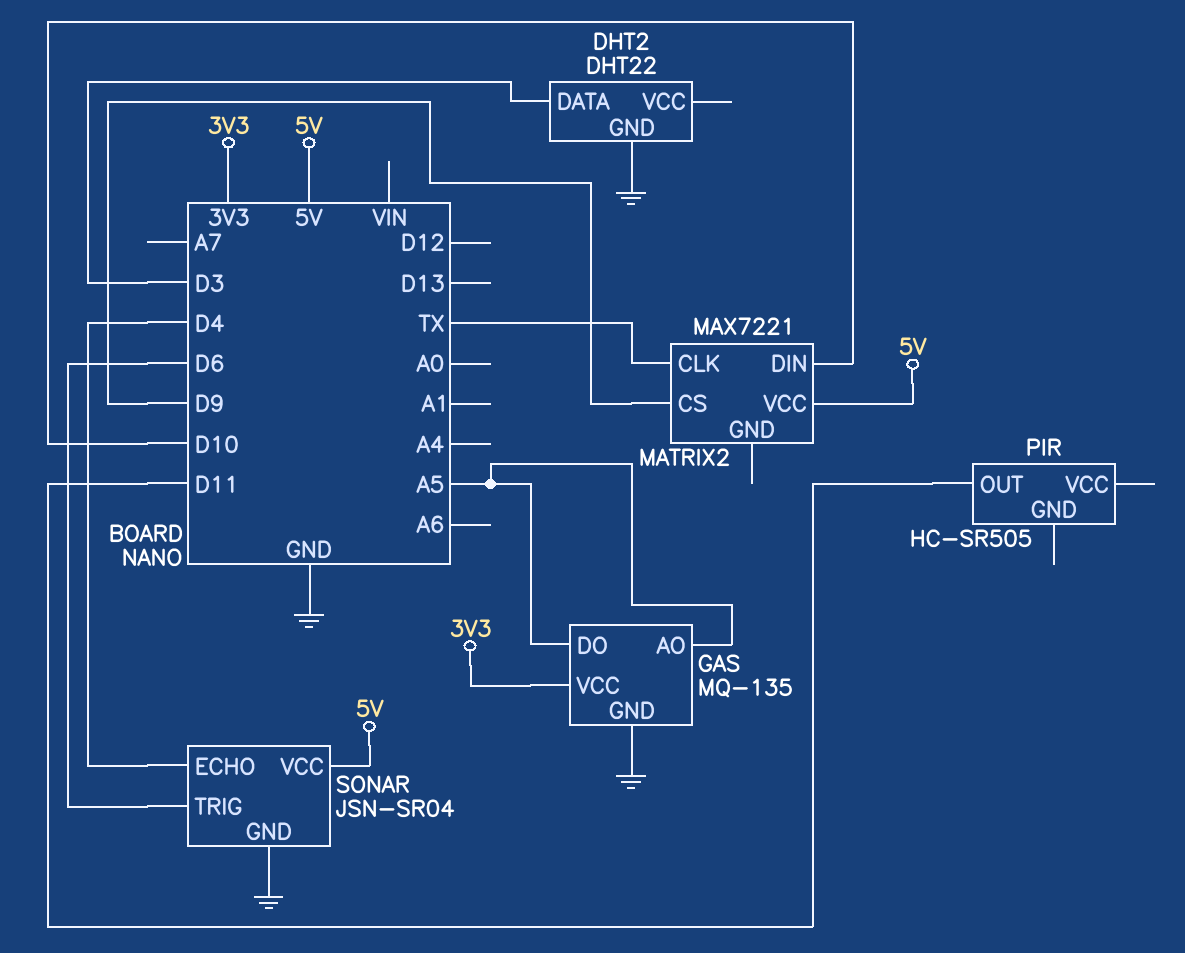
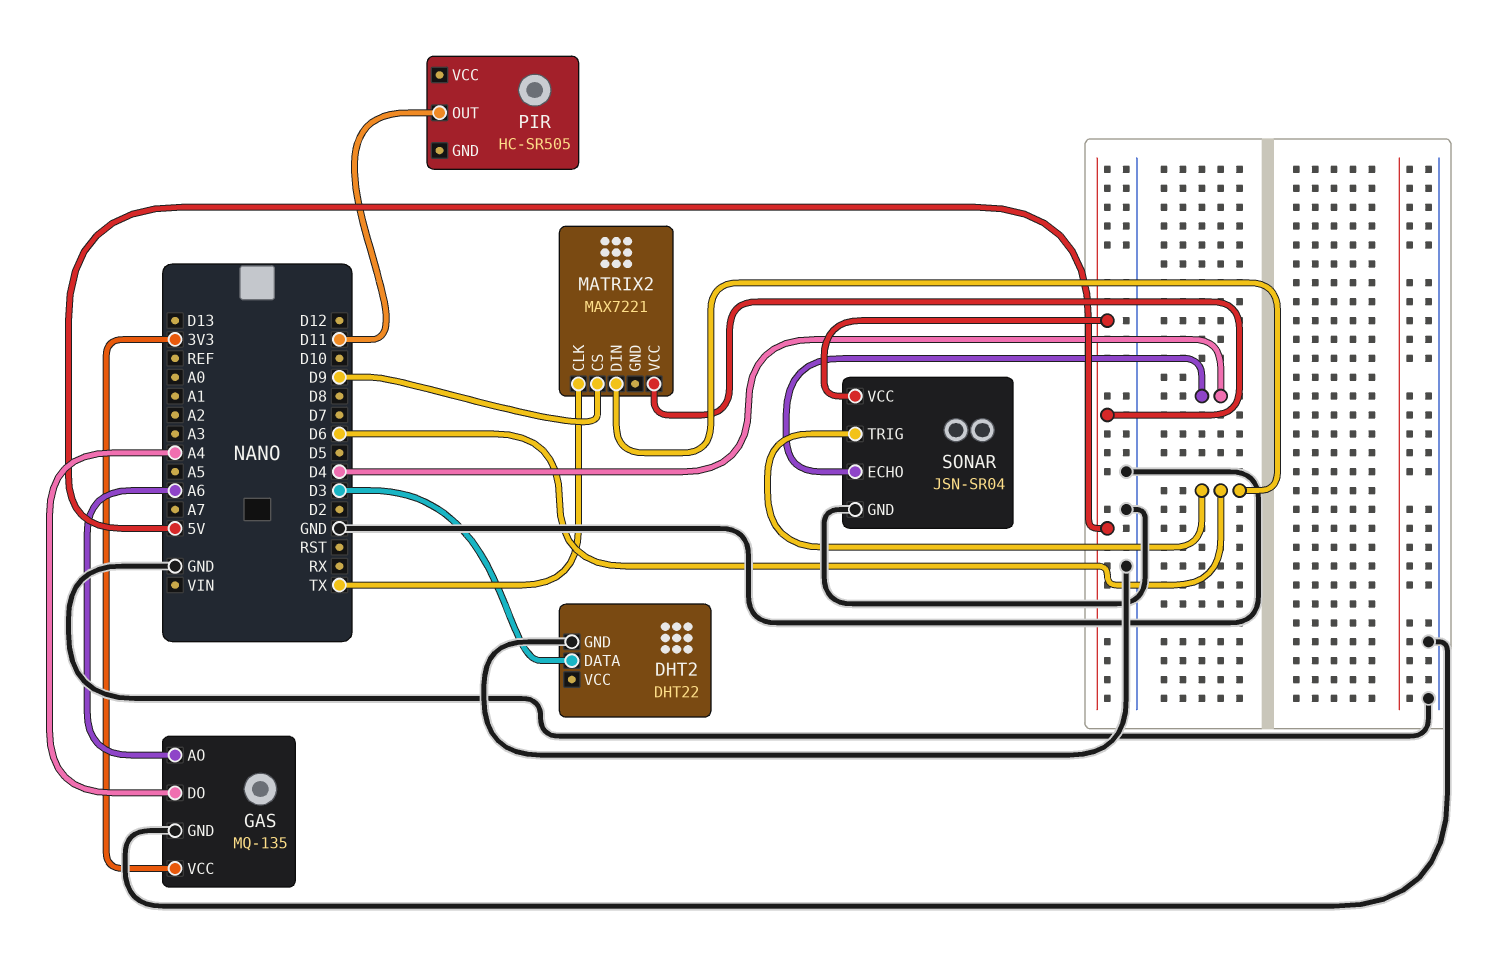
GAS pin AO: A5 -> A6
GAS pin DO: A5 -> A4
MATRIX2 pin DIN: D10 -> D6

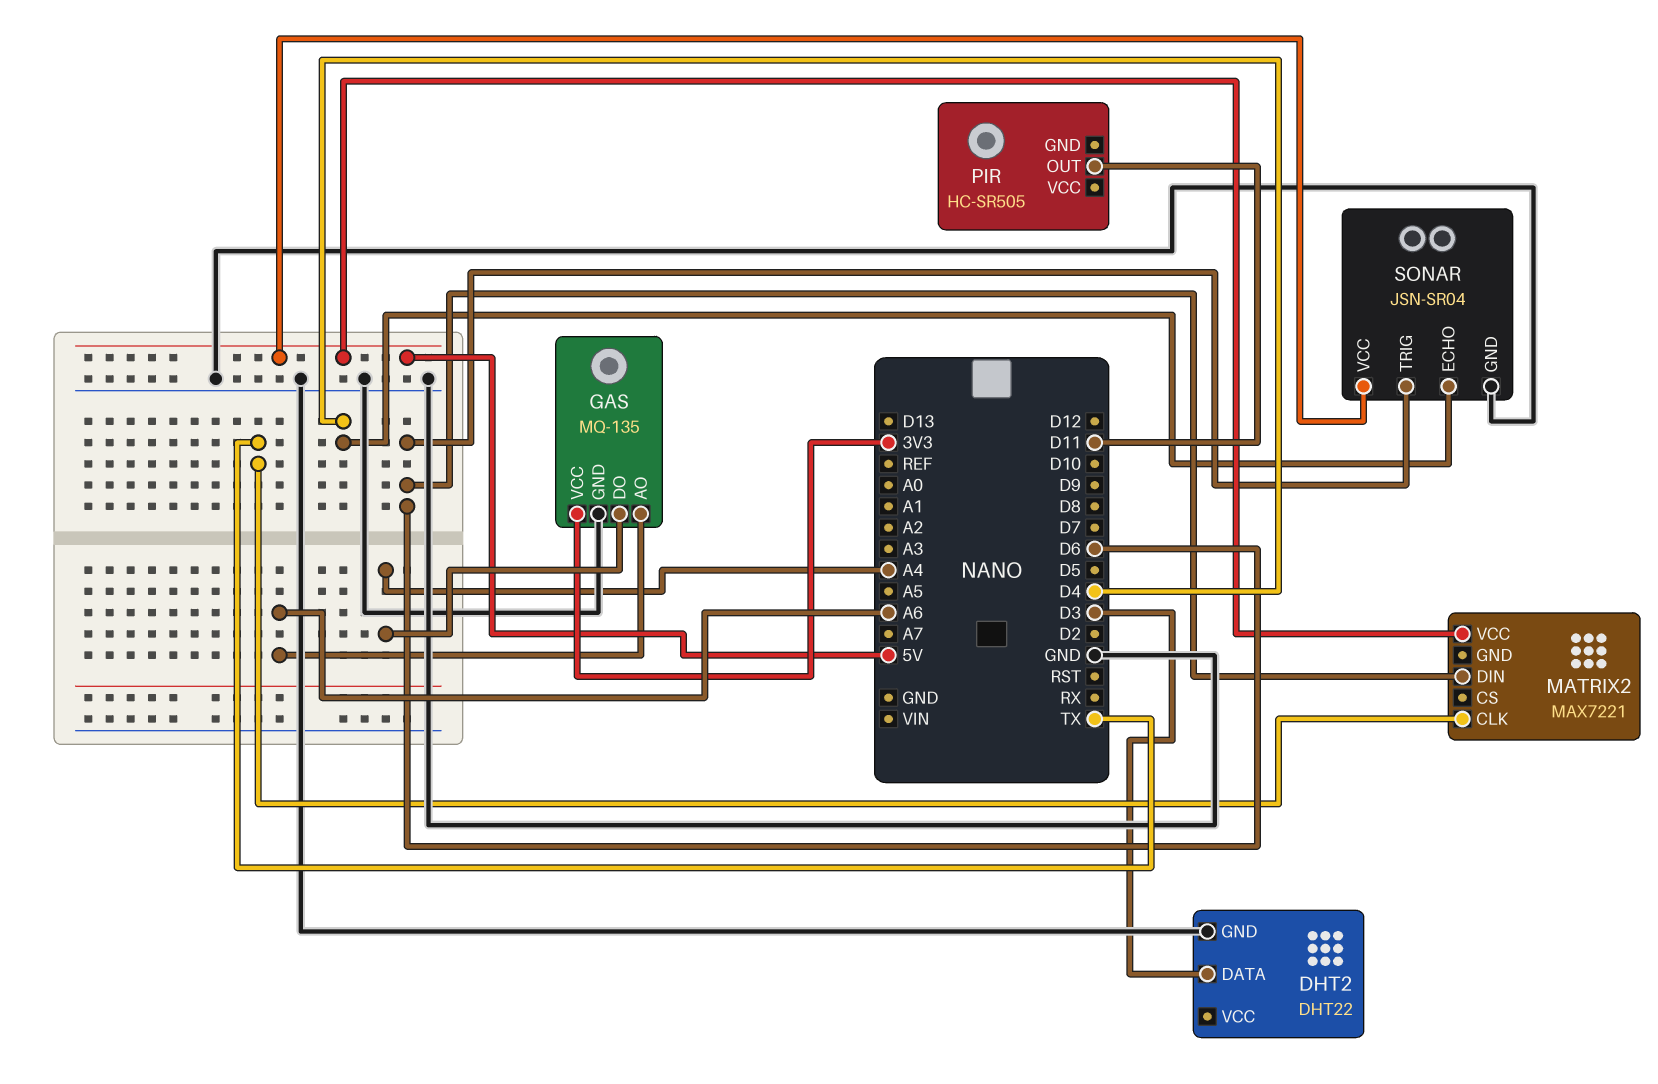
MATRIX2 pin CS: D9 -> none

